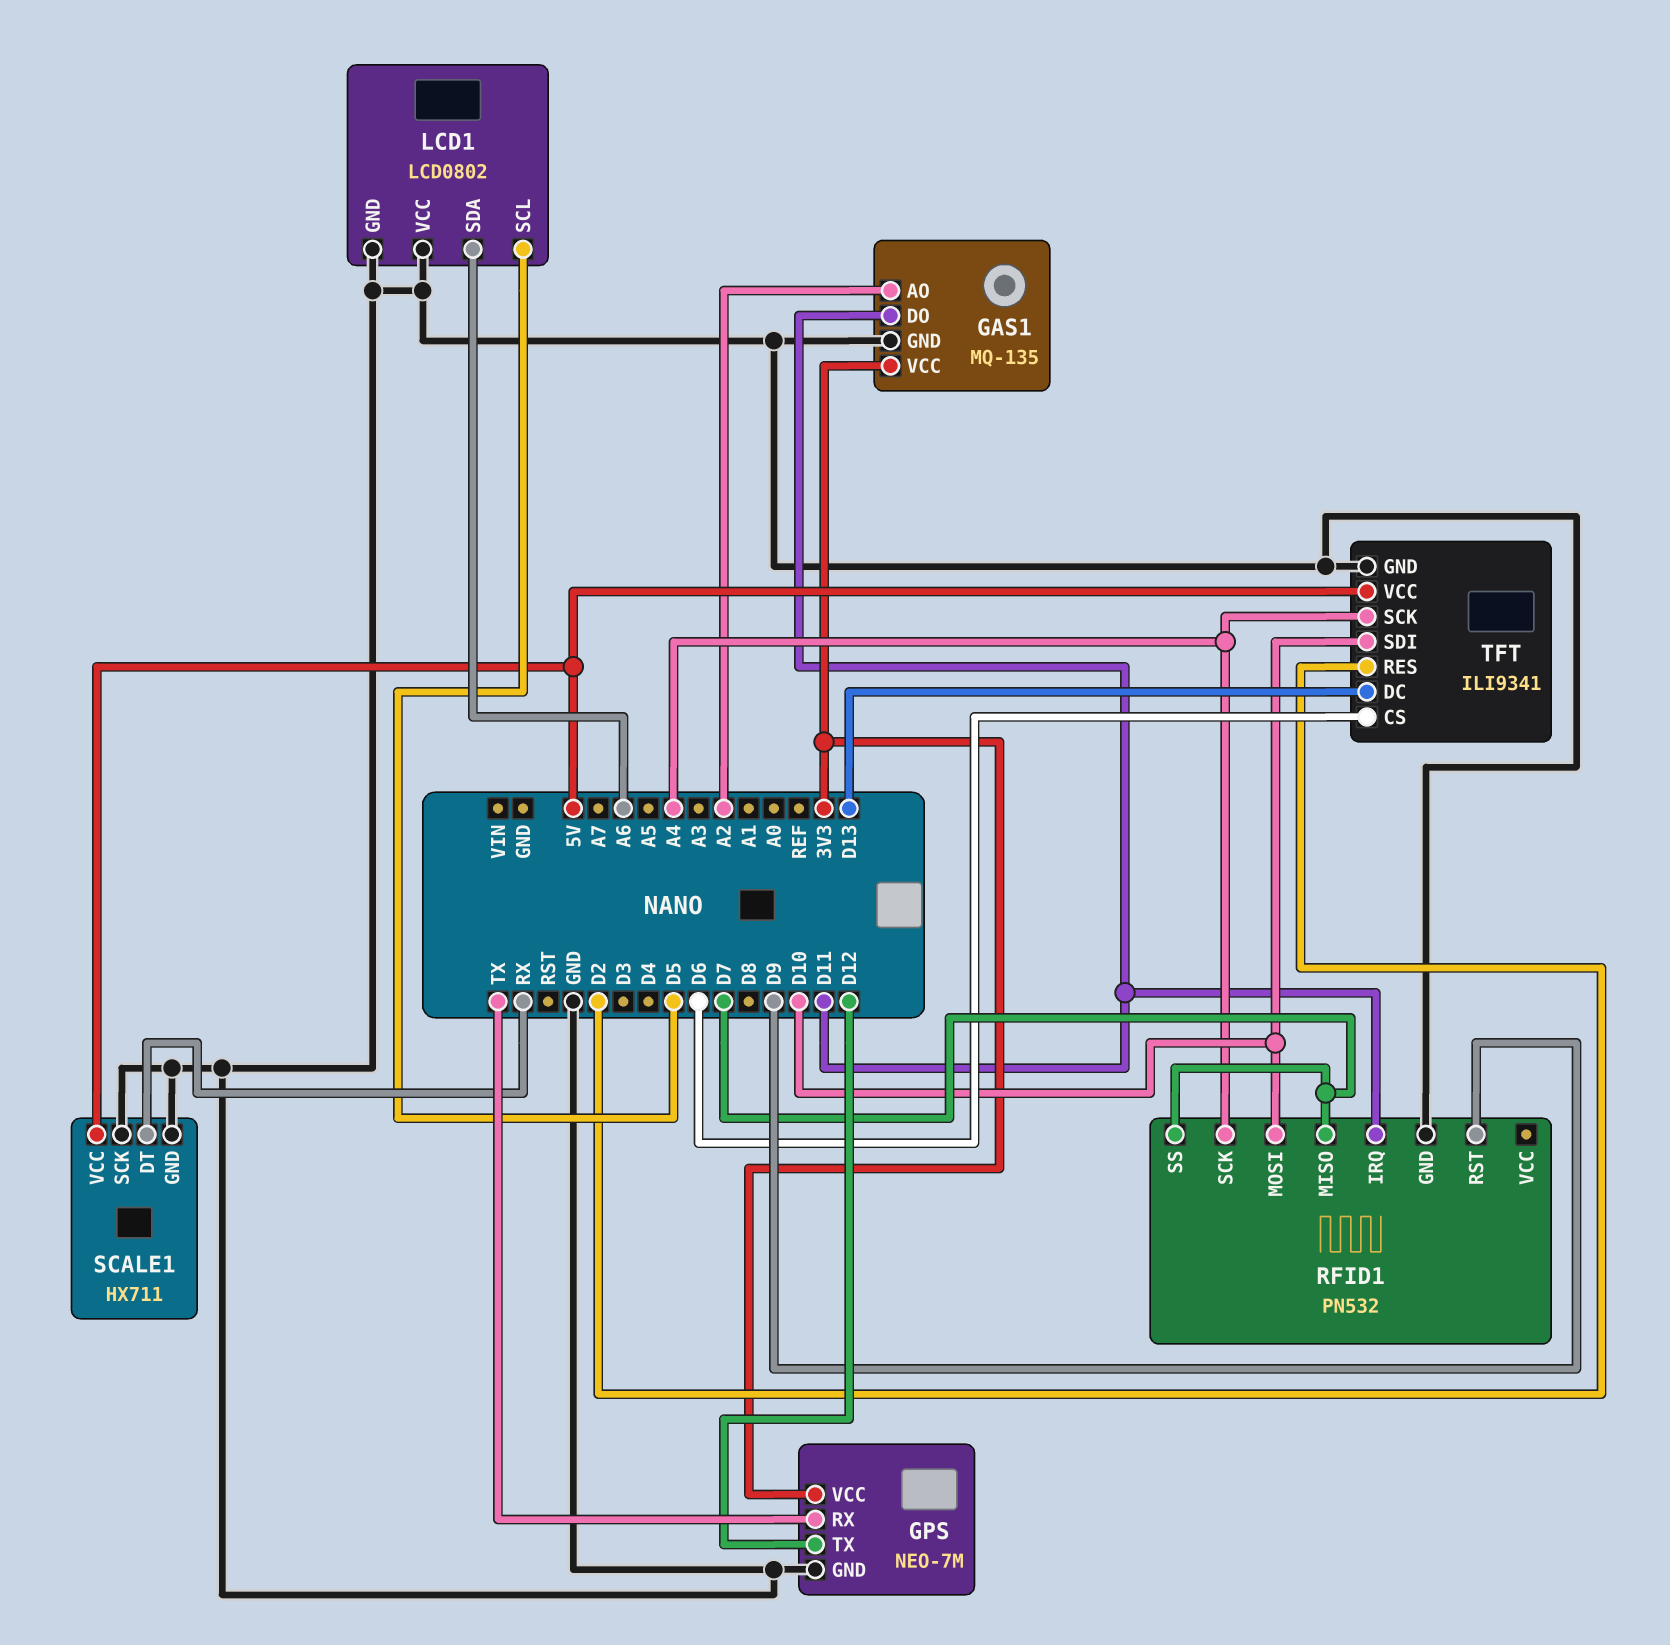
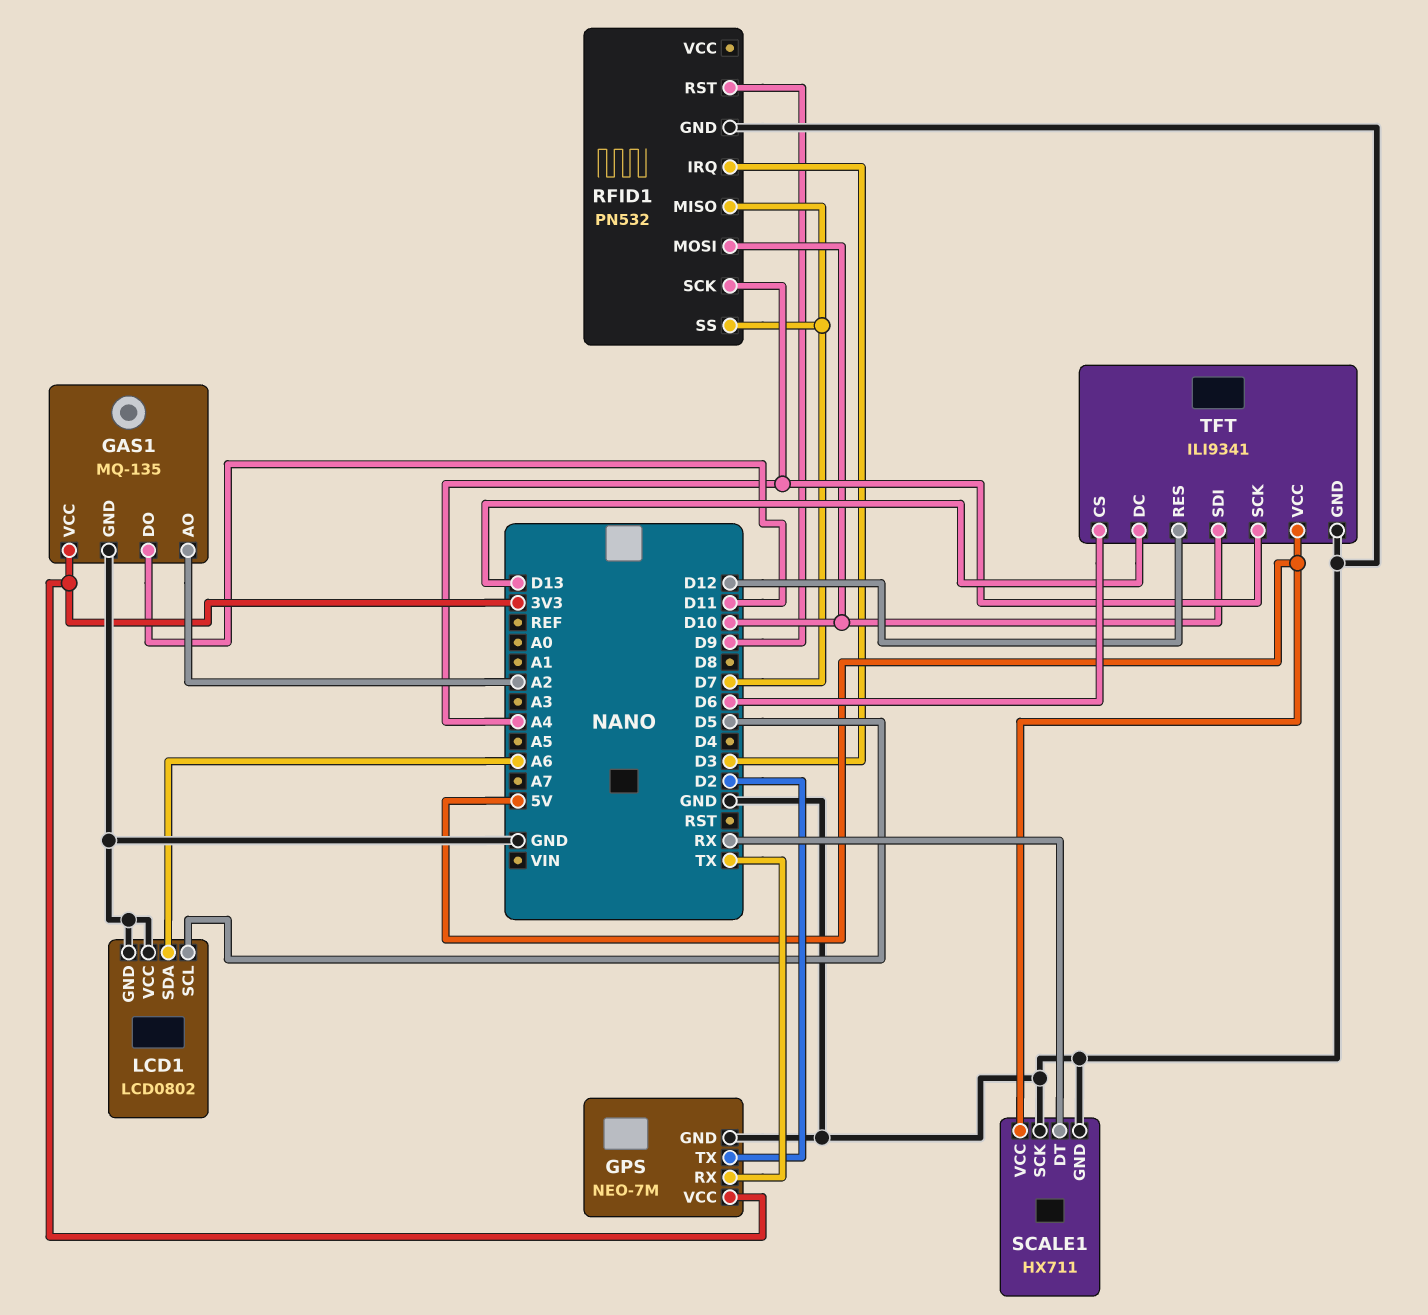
GPS pin TX: D12 -> D2
RFID1 pin IRQ: D11 -> D3
TFT pin RES: D2 -> D12

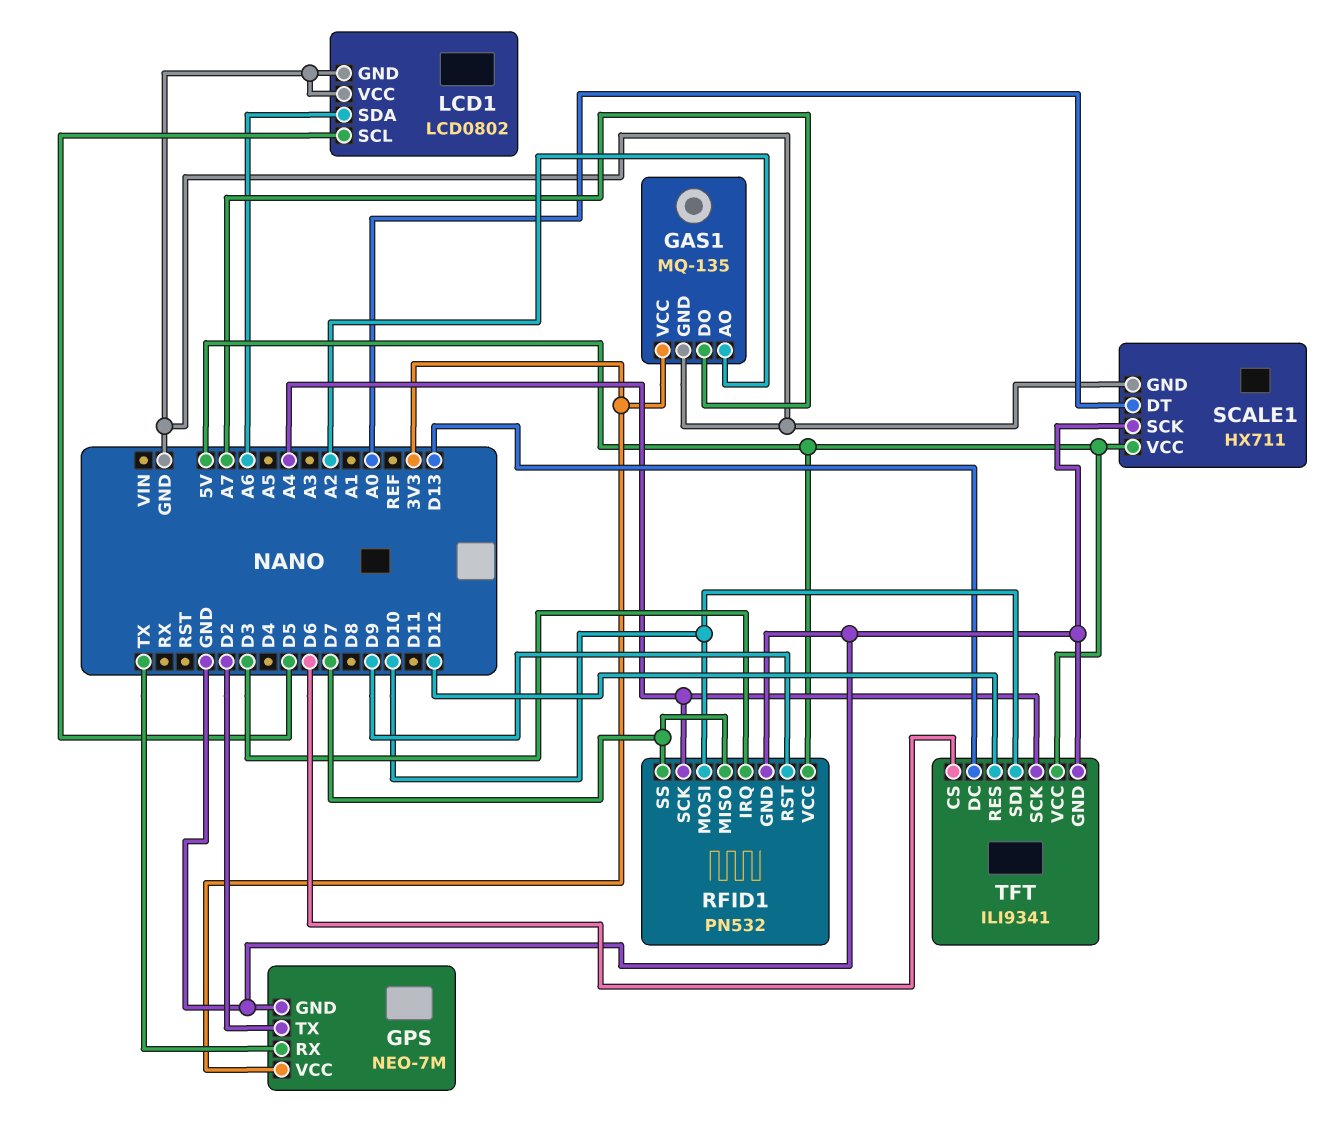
GAS1 pin DO: D11 -> A7
RFID1 pin VCC: none -> 5V
SCALE1 pin DT: RX -> A0

